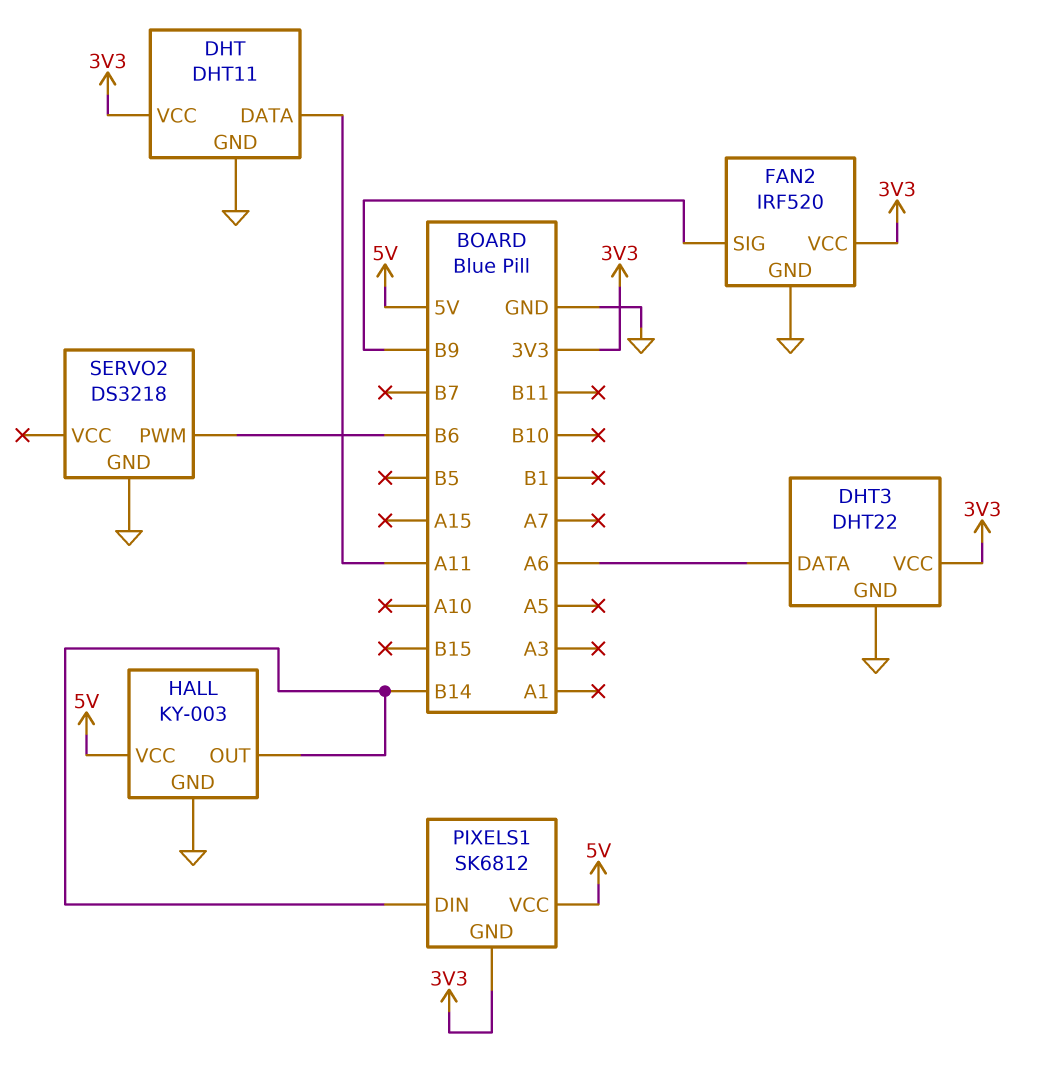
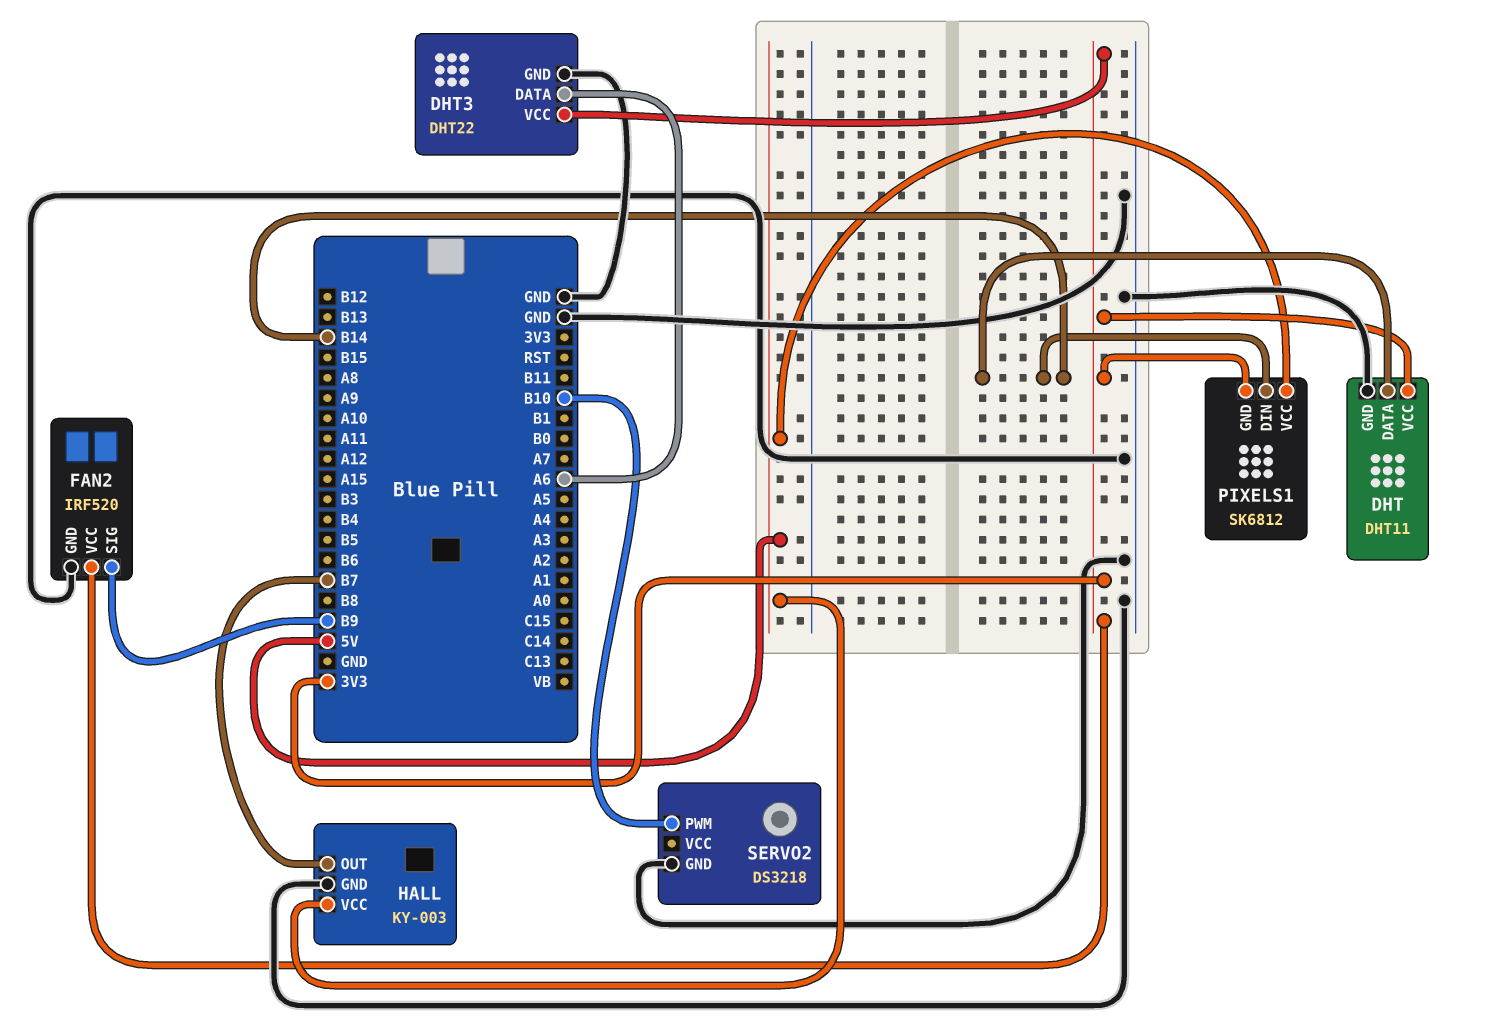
DHT pin DATA: A11 -> B14
HALL pin OUT: B14 -> B7
SERVO2 pin PWM: B6 -> B10

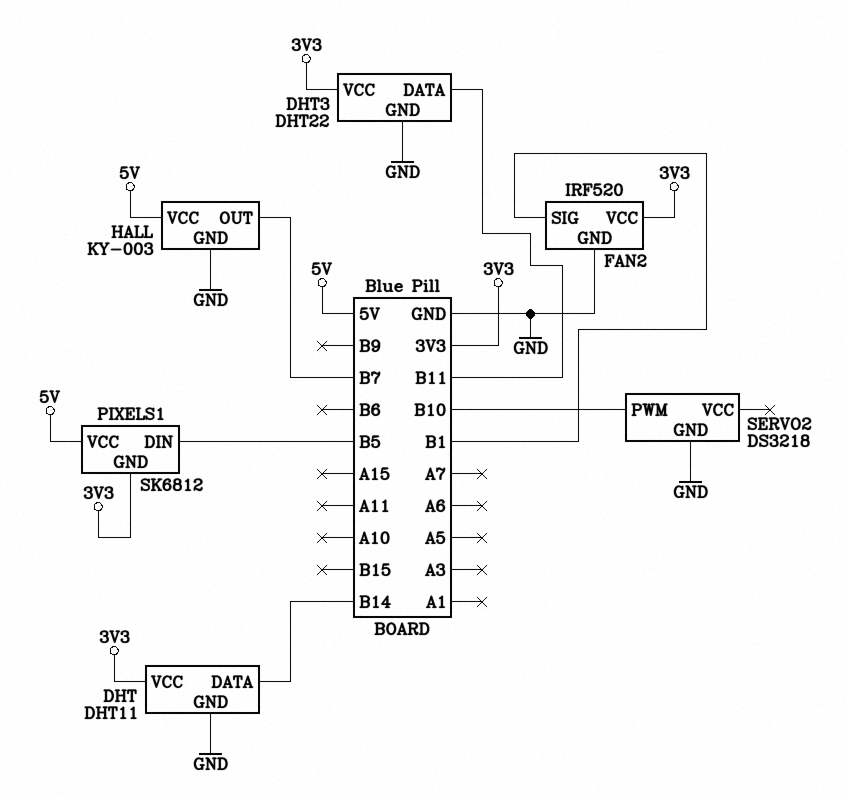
DHT3 pin DATA: A6 -> B11
FAN2 pin SIG: B9 -> B1
PIXELS1 pin DIN: B14 -> B5

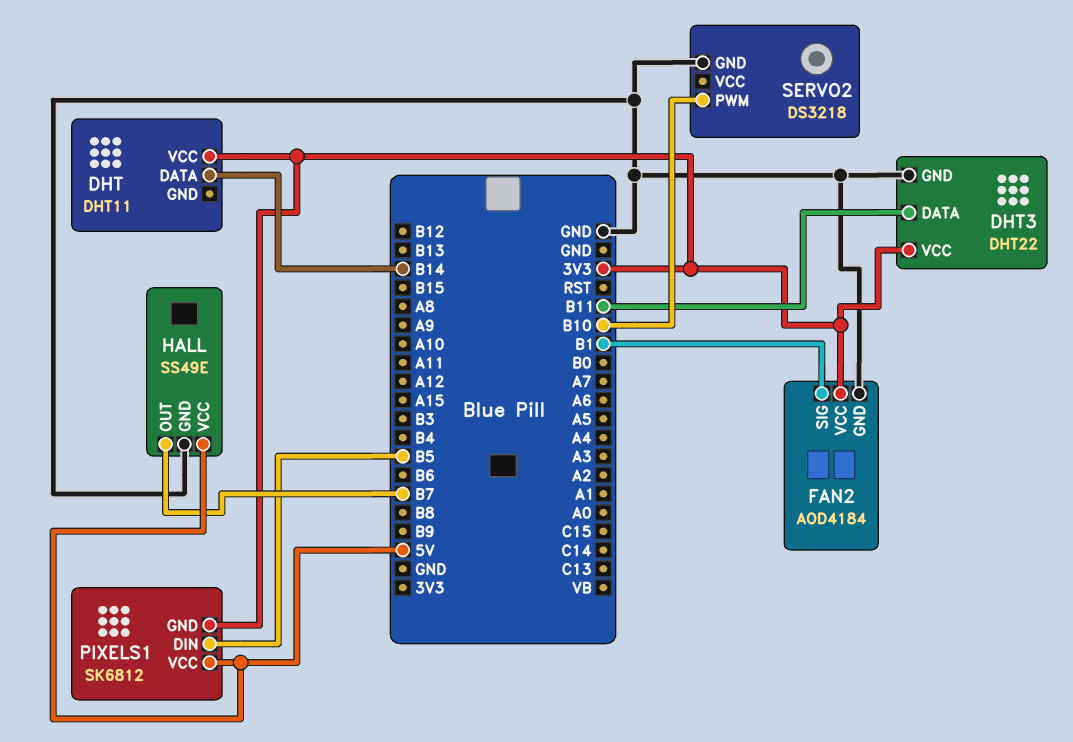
DHT pin GND: GND -> none
FAN2: IRF520 -> AOD4184
HALL: KY-003 -> SS49E

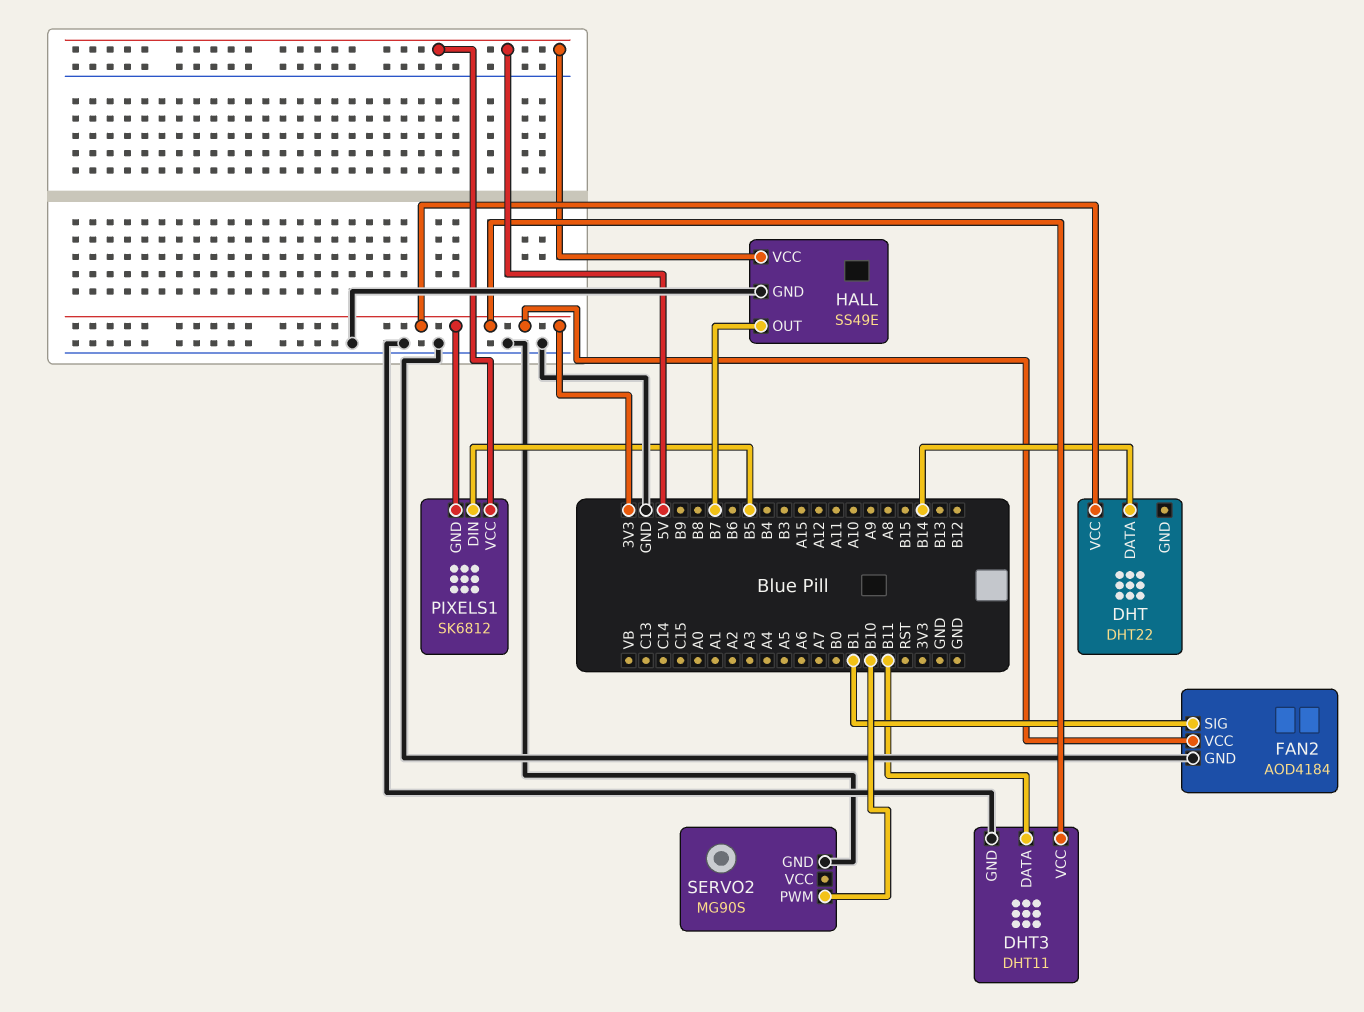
DHT: DHT11 -> DHT22
DHT3: DHT22 -> DHT11
SERVO2: DS3218 -> MG90S

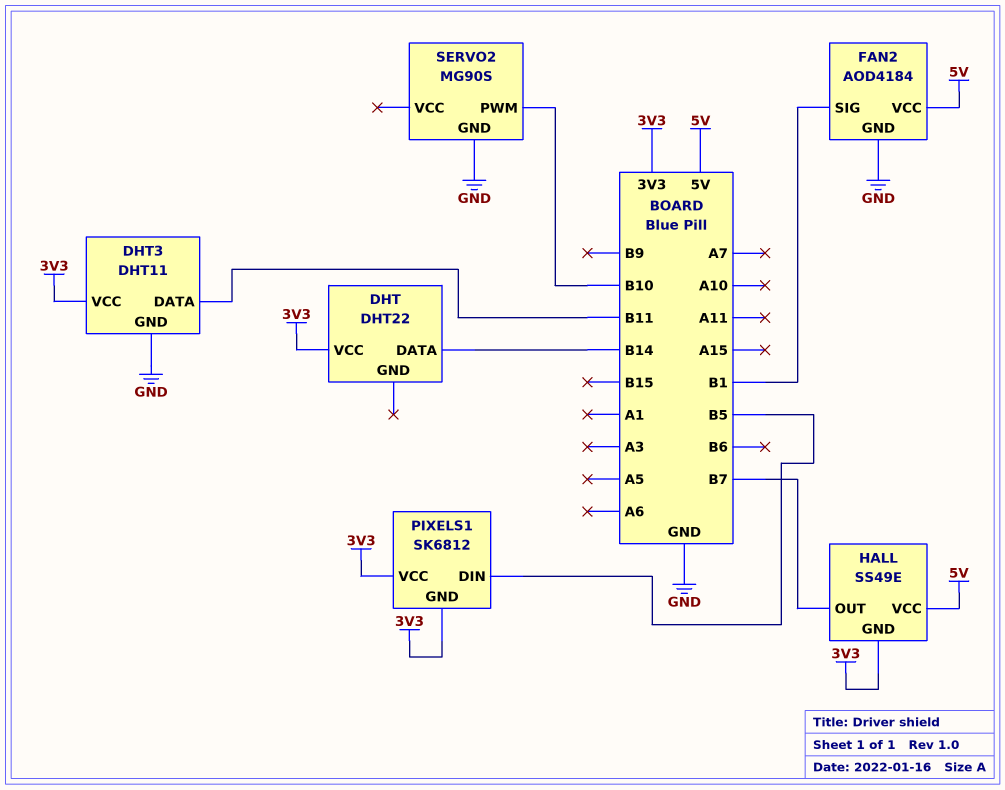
FAN2 pin VCC: 3V3 -> 5V
HALL pin GND: GND -> 3V3
PIXELS1 pin VCC: 5V -> 3V3

